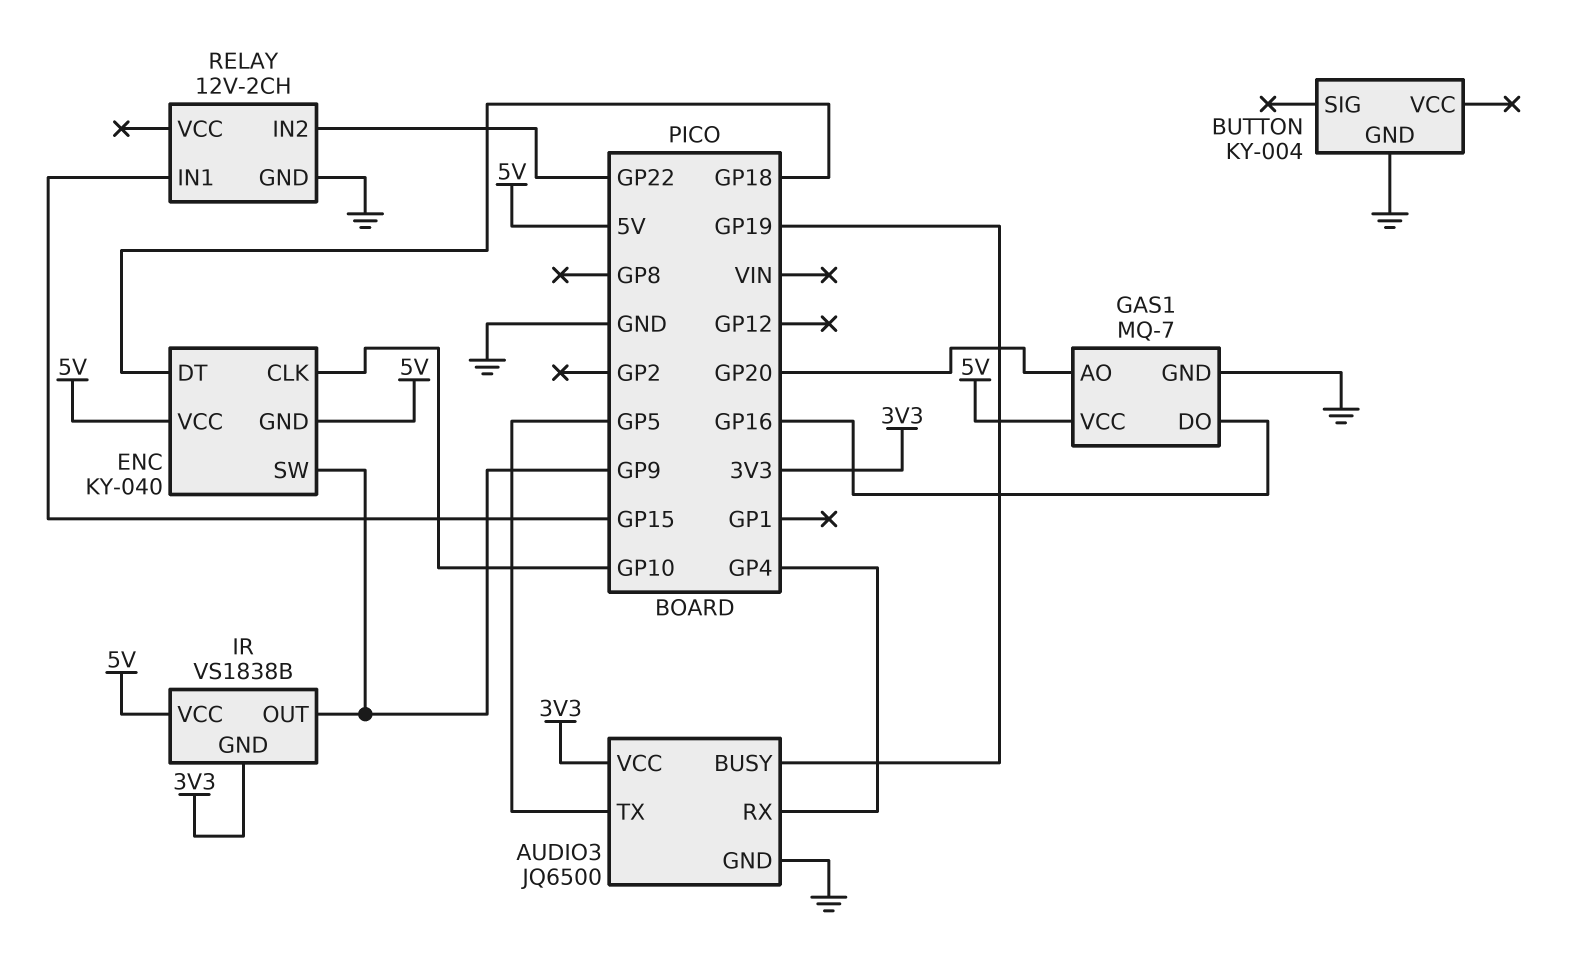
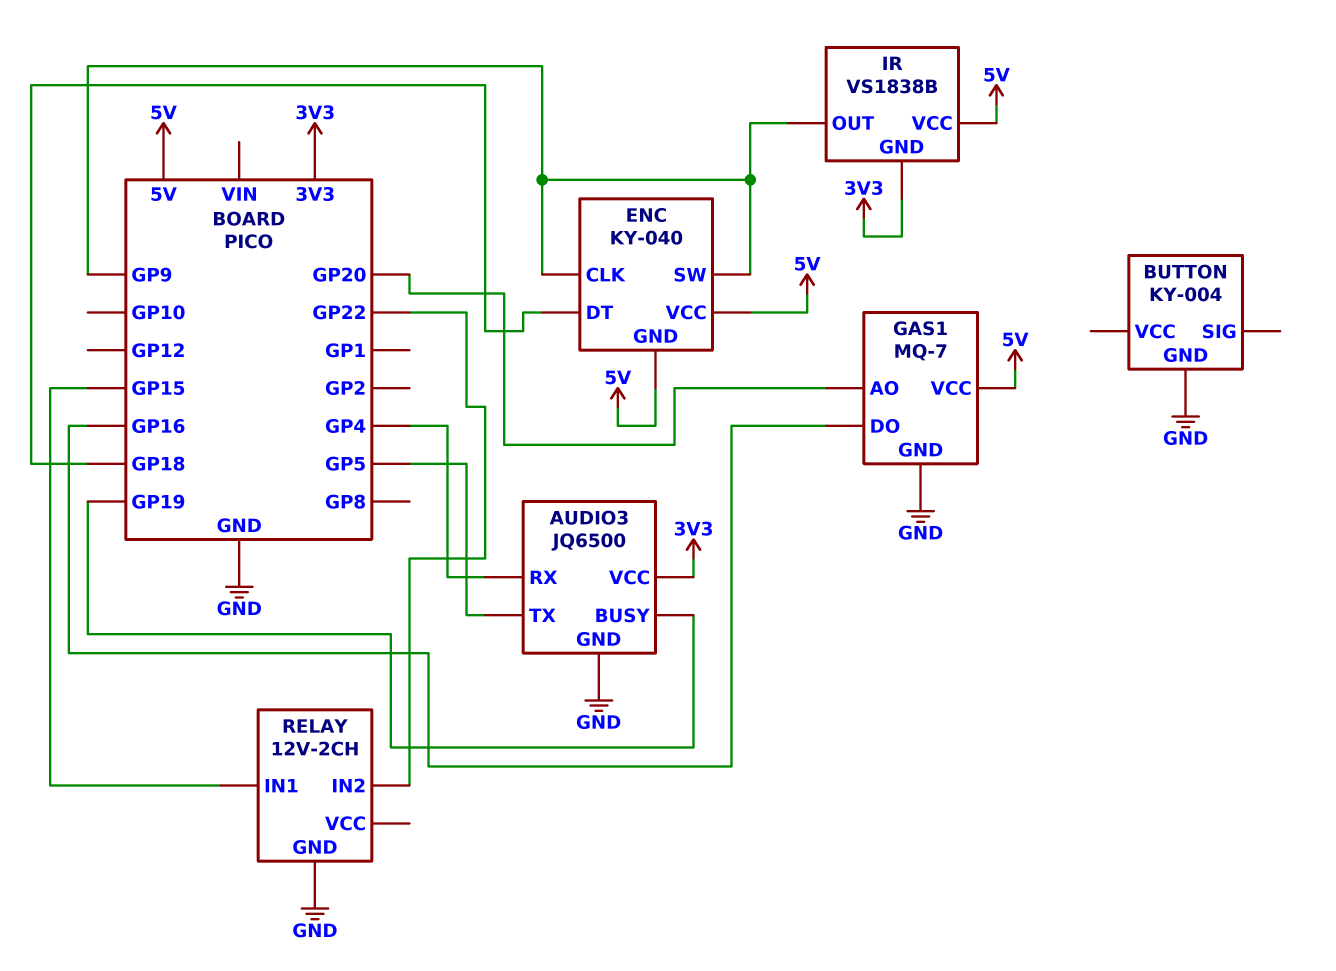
ENC pin CLK: GP10 -> GP9

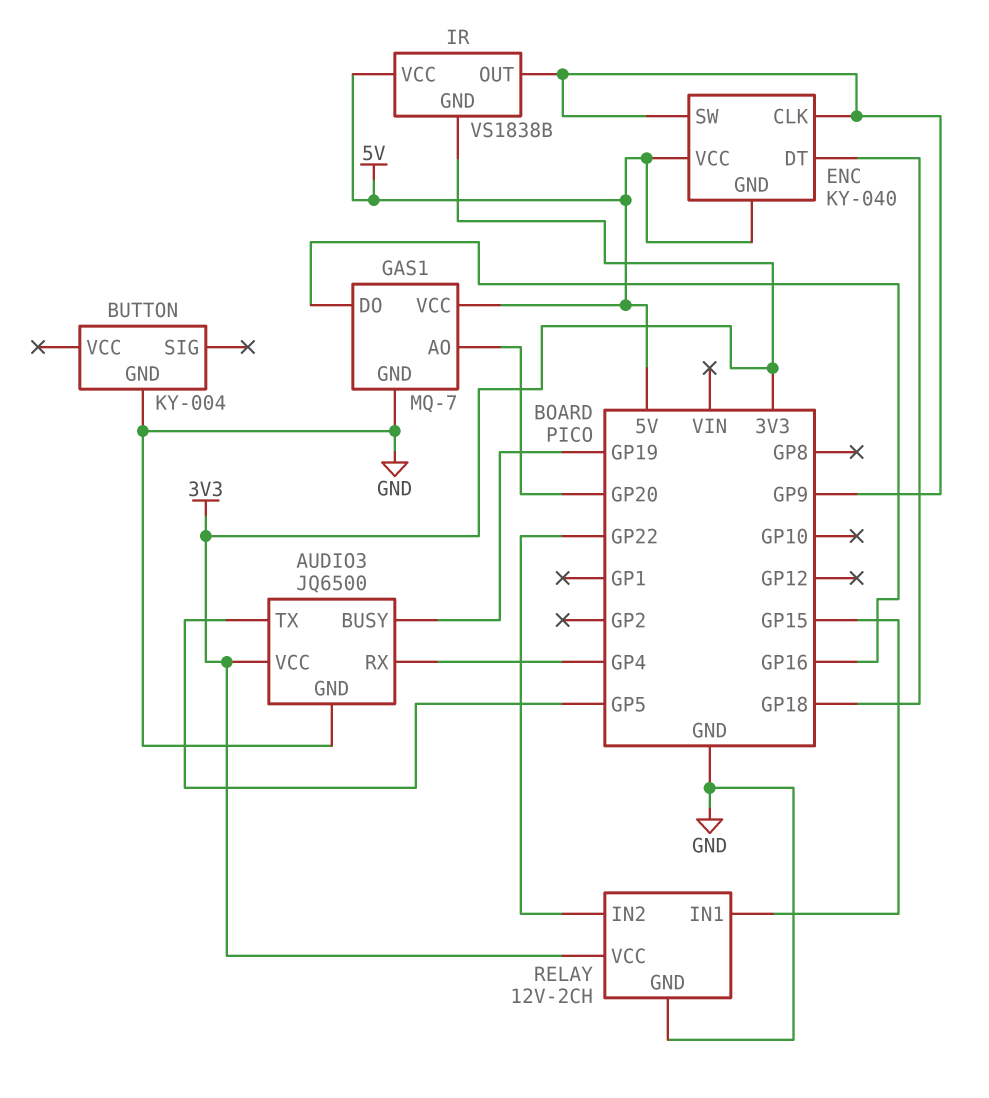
RELAY pin VCC: none -> 3V3

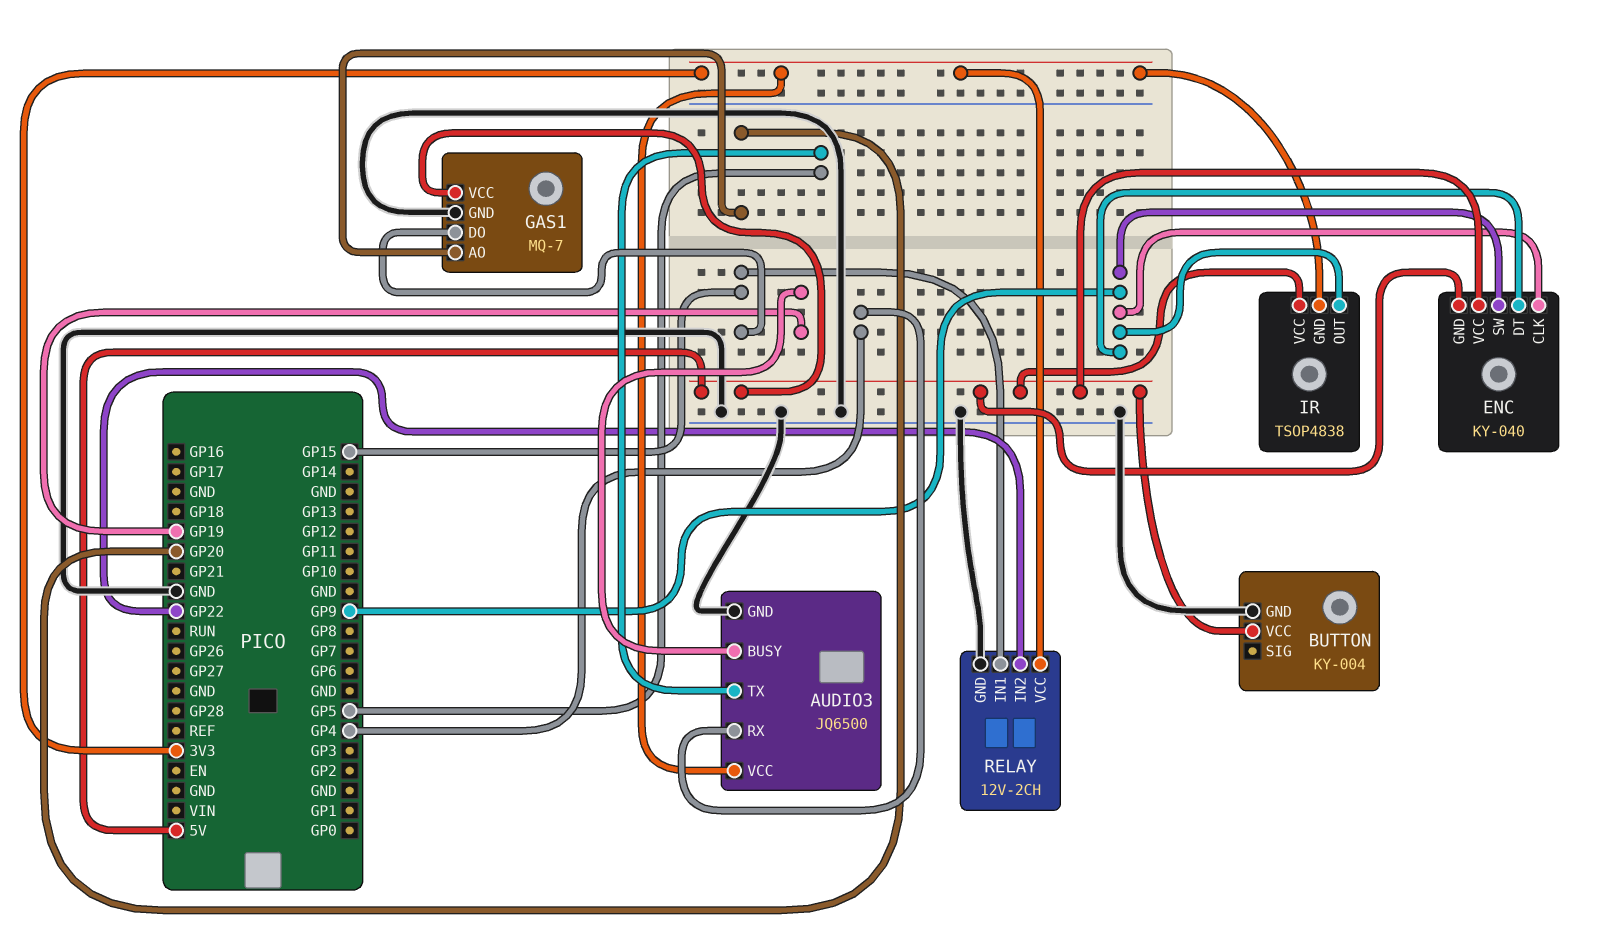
BUTTON pin VCC: none -> 5V
ENC pin DT: GP18 -> GP9
GAS1 pin DO: GP16 -> GP15
IR: VS1838B -> TSOP4838

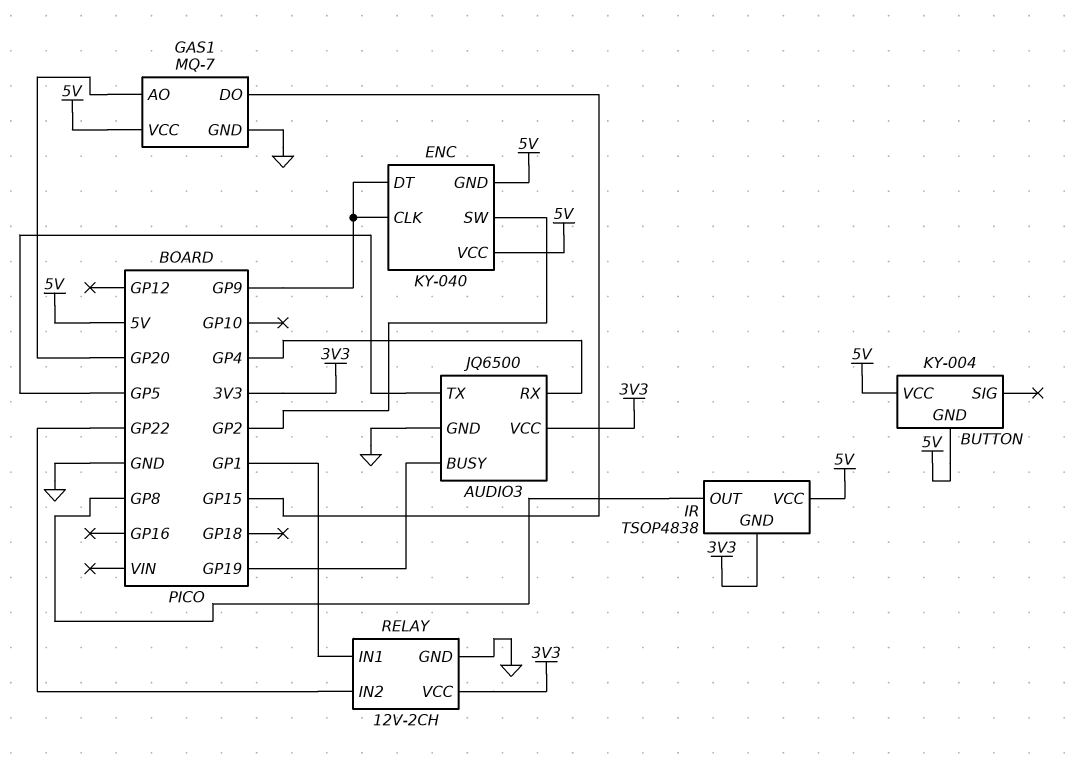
BUTTON pin GND: GND -> 5V
ENC pin SW: GP9 -> GP2
IR pin OUT: GP9 -> GP8
RELAY pin IN1: GP15 -> GP1

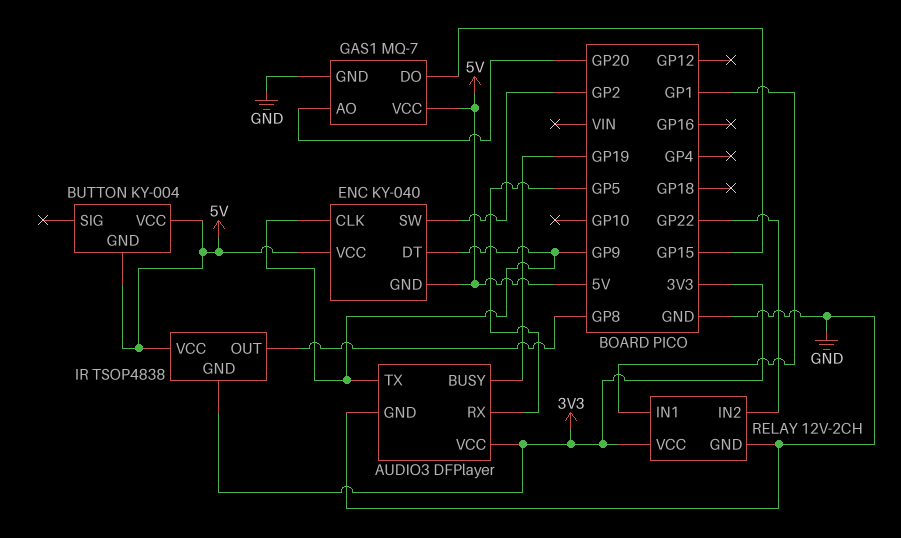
AUDIO3: JQ6500 -> DFPlayer
AUDIO3 pin RX: GP4 -> GP5
AUDIO3 pin TX: GP5 -> GP9

